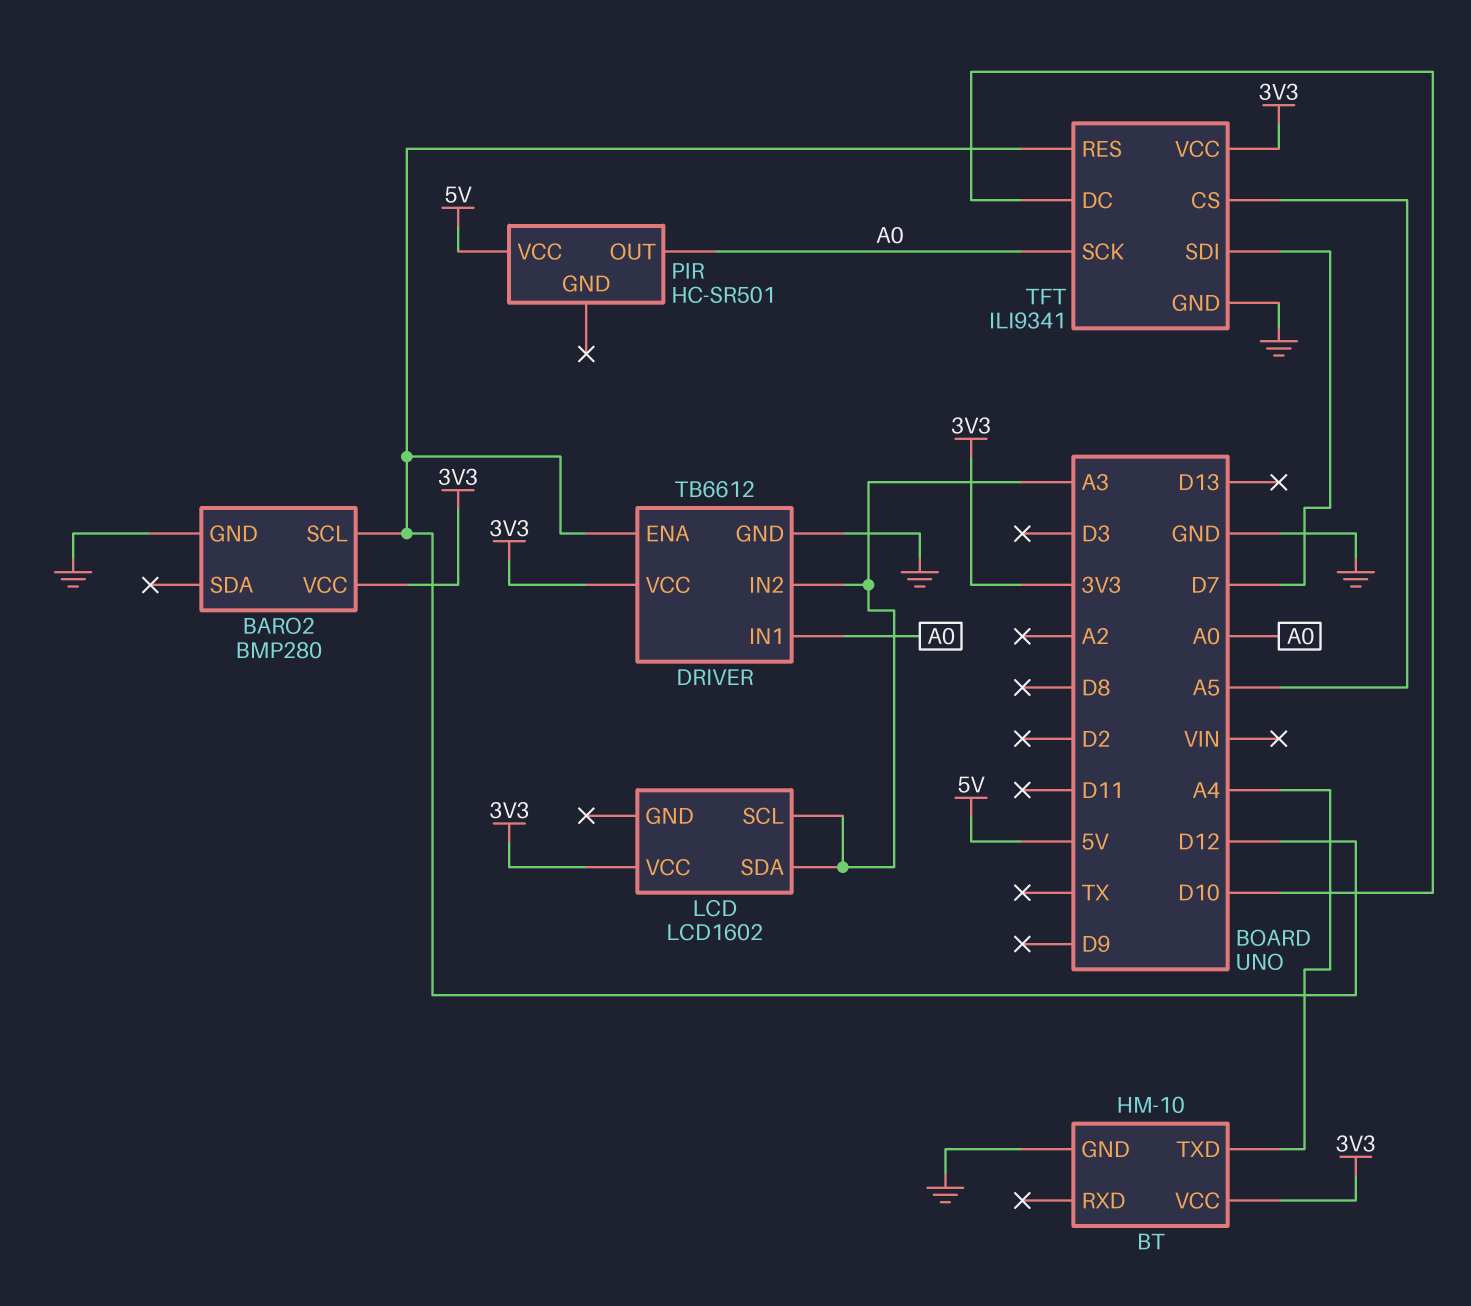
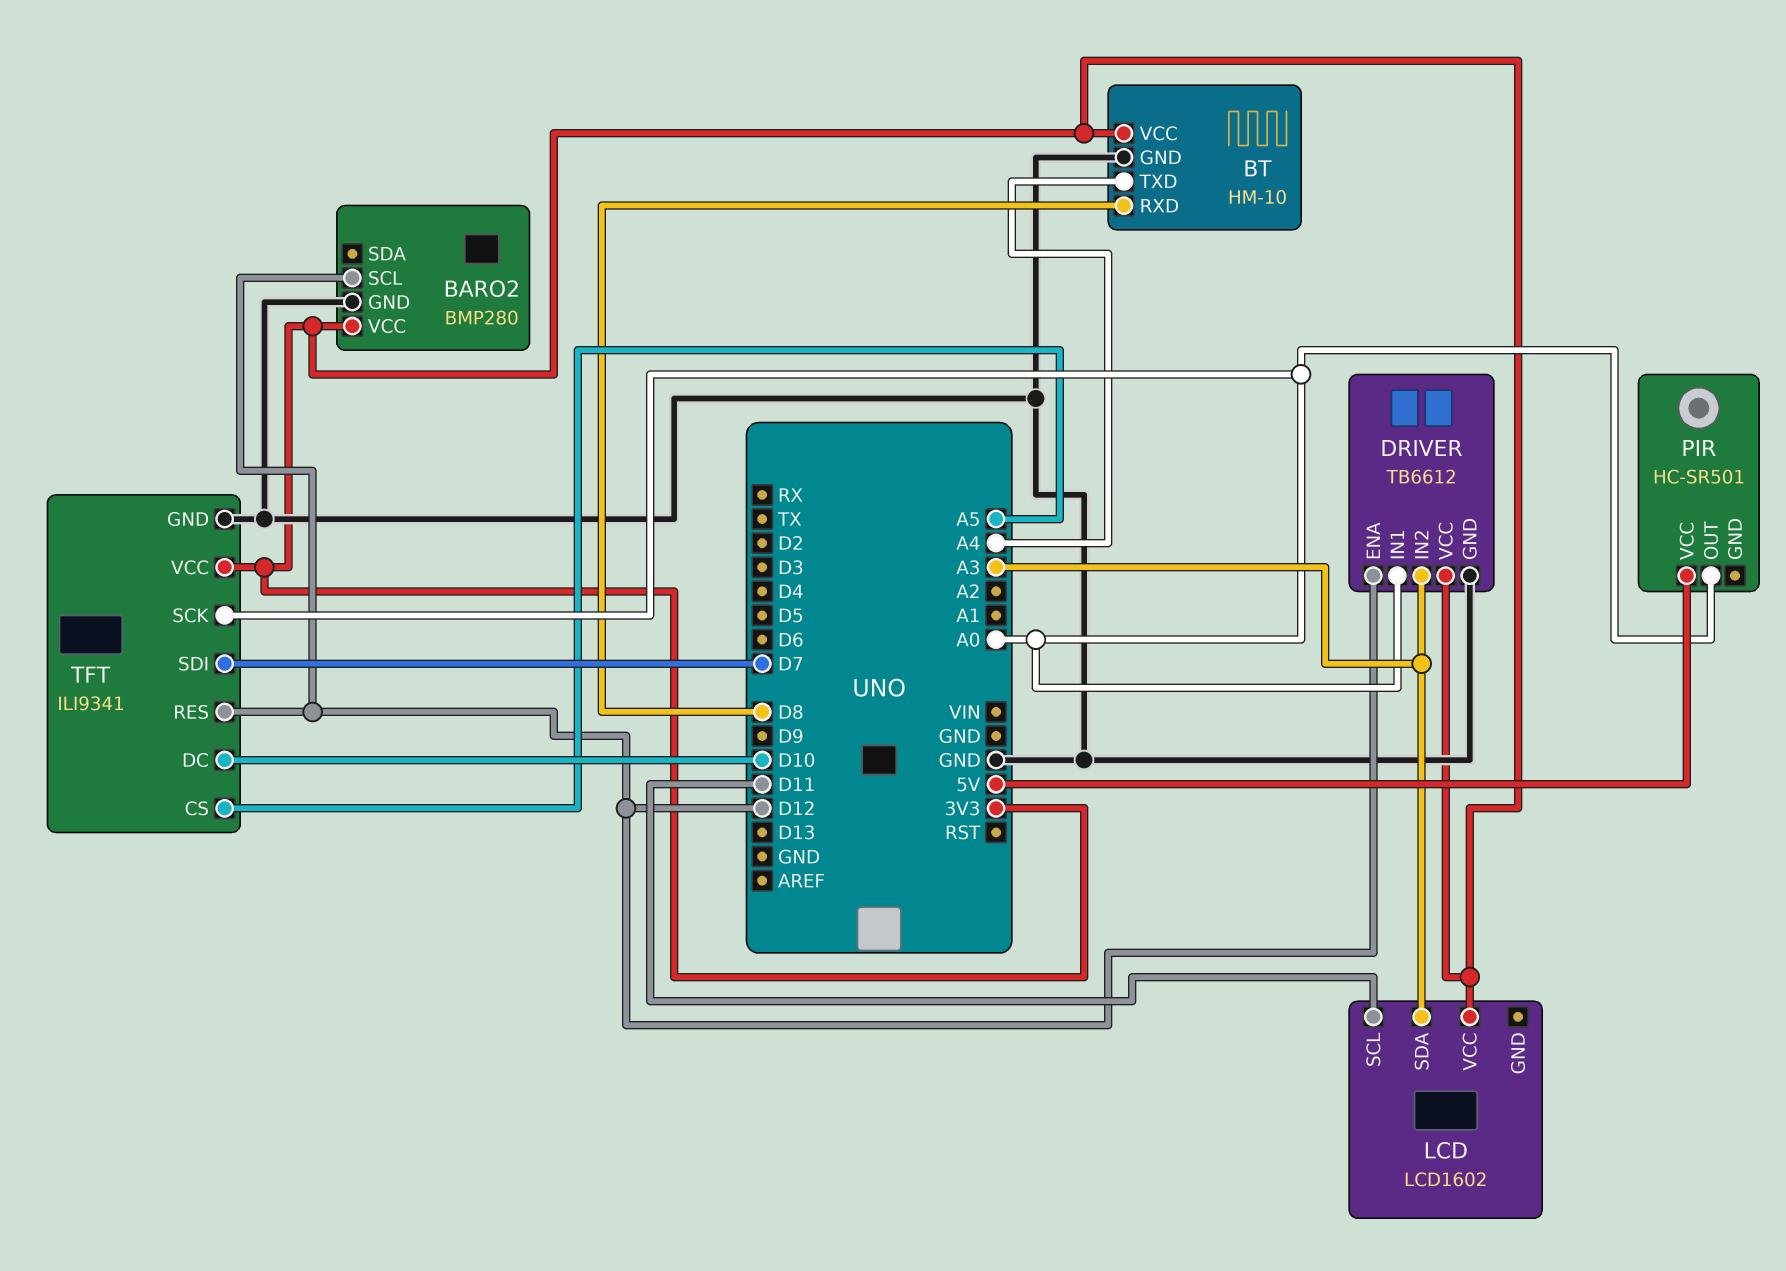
BT pin RXD: none -> D8
LCD pin SCL: A3 -> D11

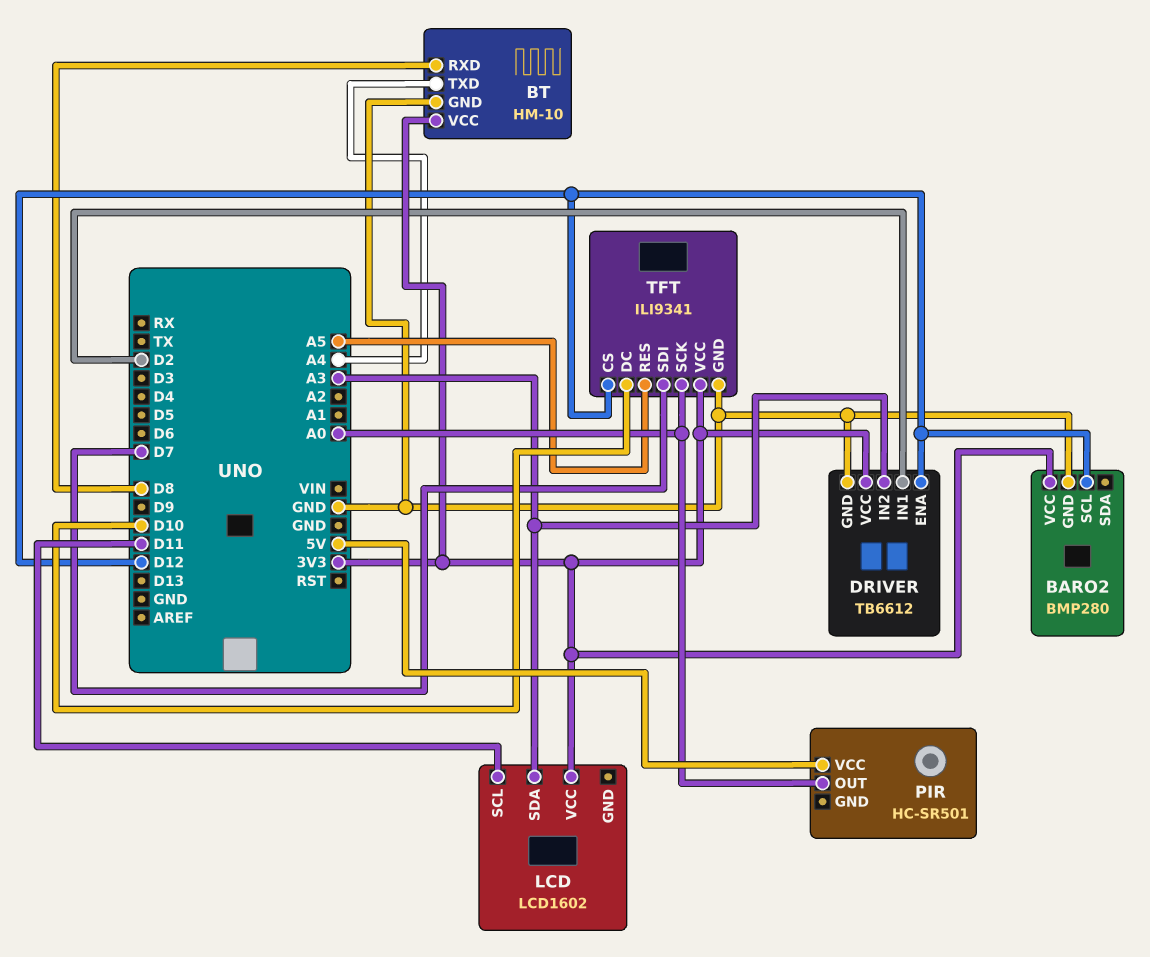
DRIVER pin IN1: A0 -> D2
TFT pin CS: A5 -> D12
TFT pin RES: D12 -> A5

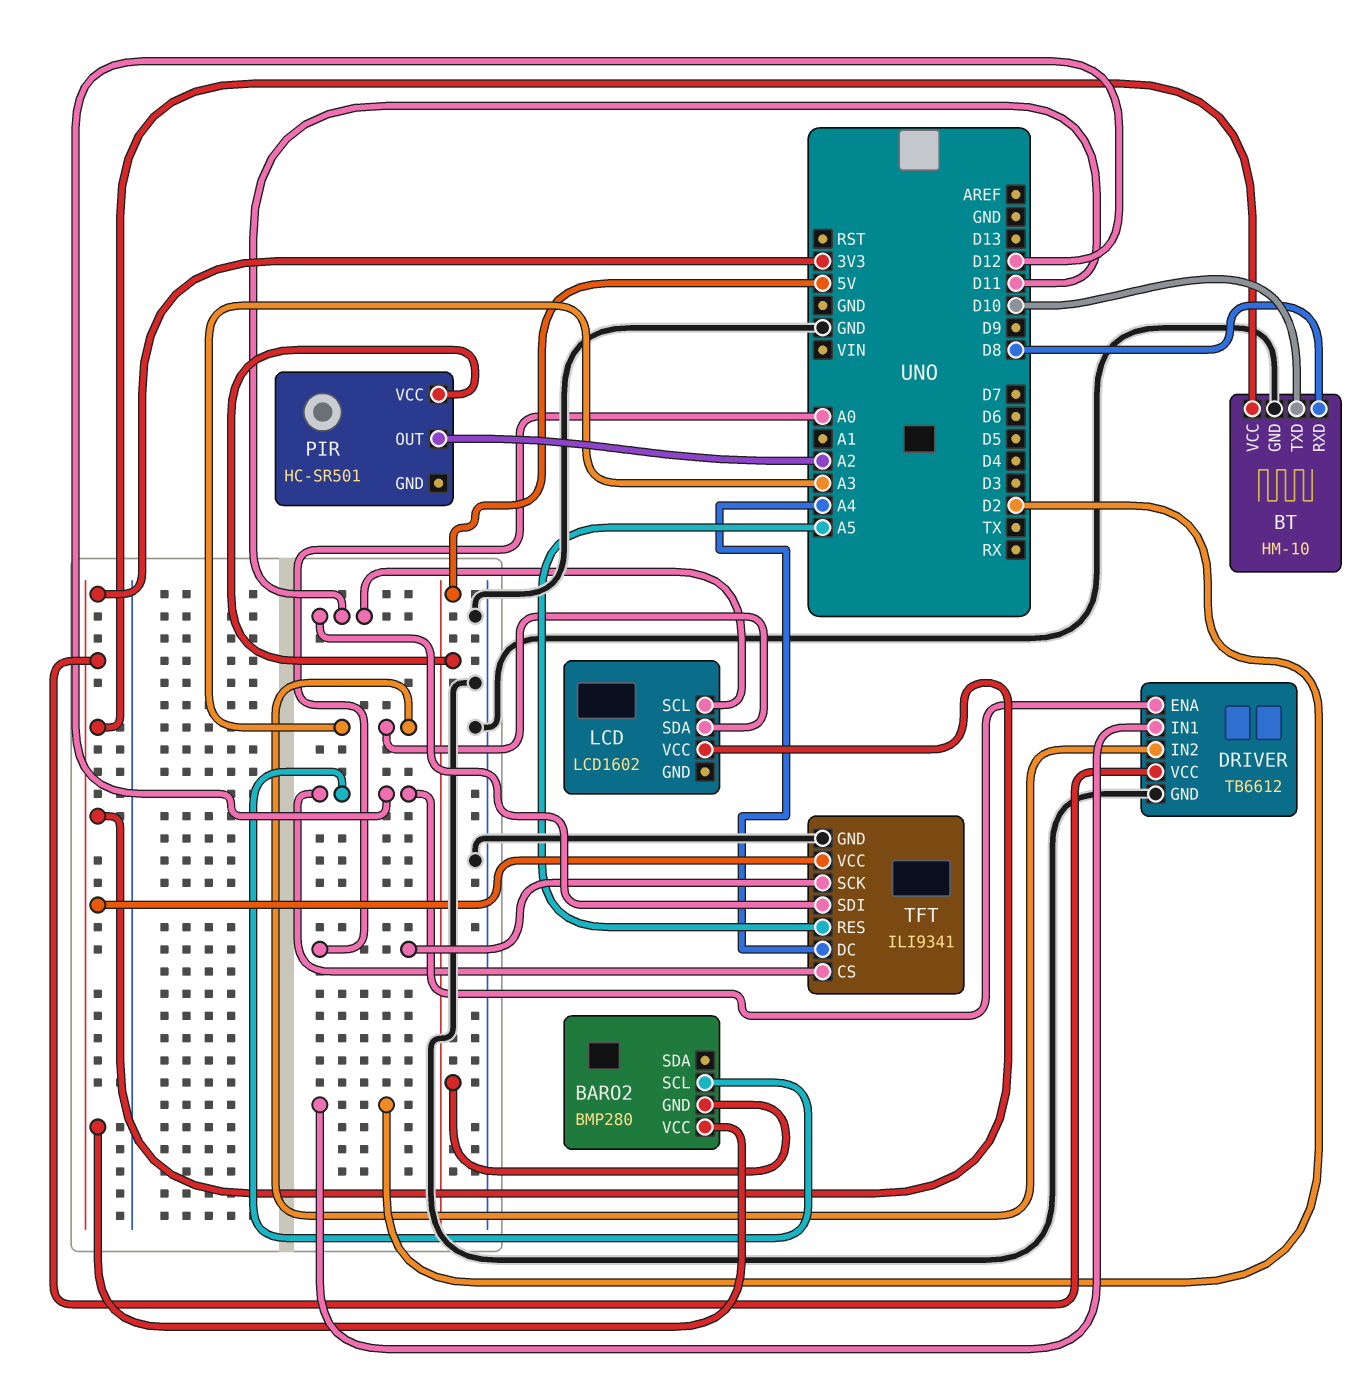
BARO2 pin GND: GND -> 5V
BT pin TXD: A4 -> D10
PIR pin OUT: A0 -> A2
TFT pin DC: D10 -> A4
TFT pin SDI: D7 -> D11

